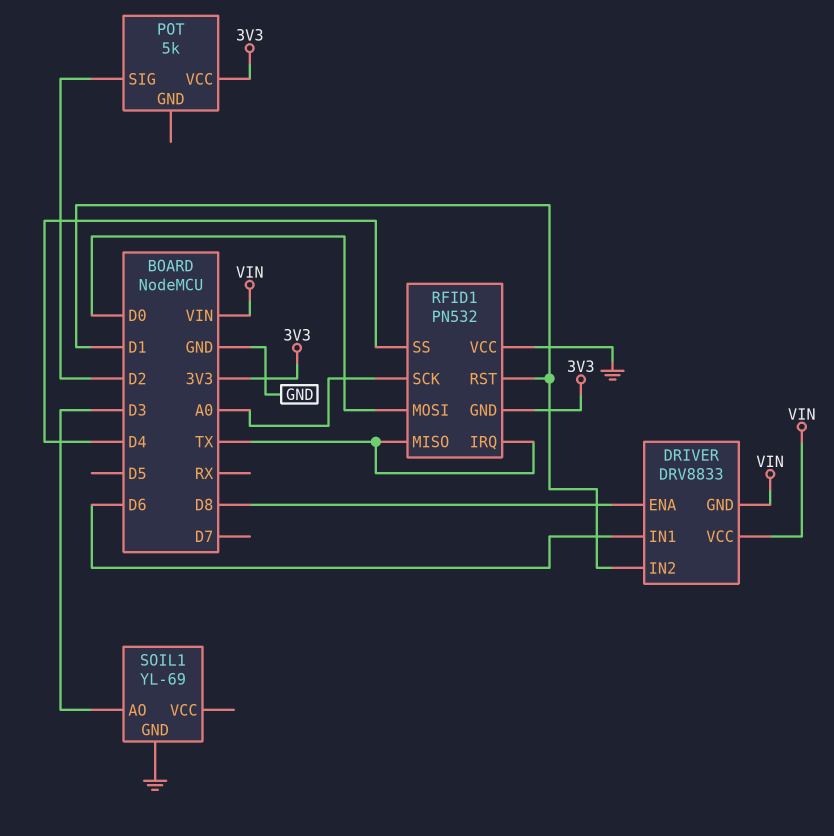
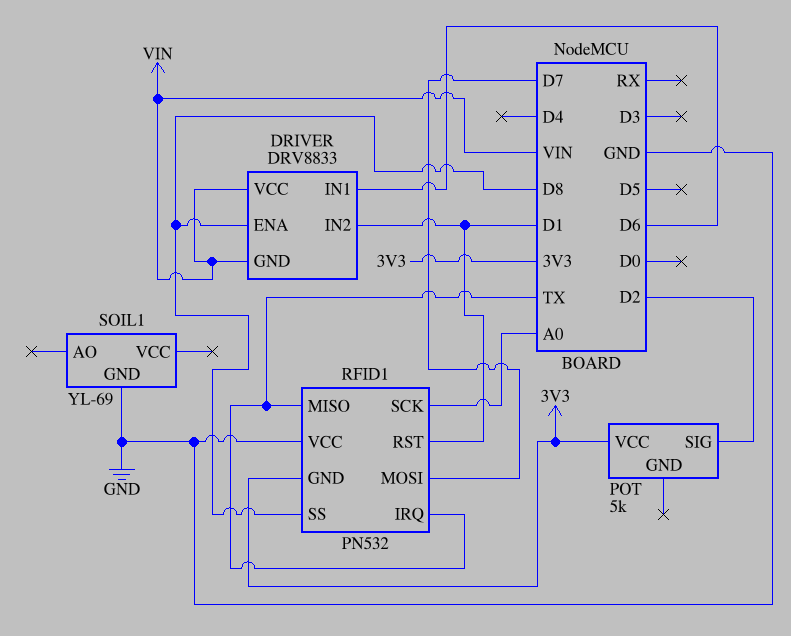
RFID1 pin MOSI: D0 -> D7
RFID1 pin SS: D4 -> D8
SOIL1 pin AO: D3 -> none

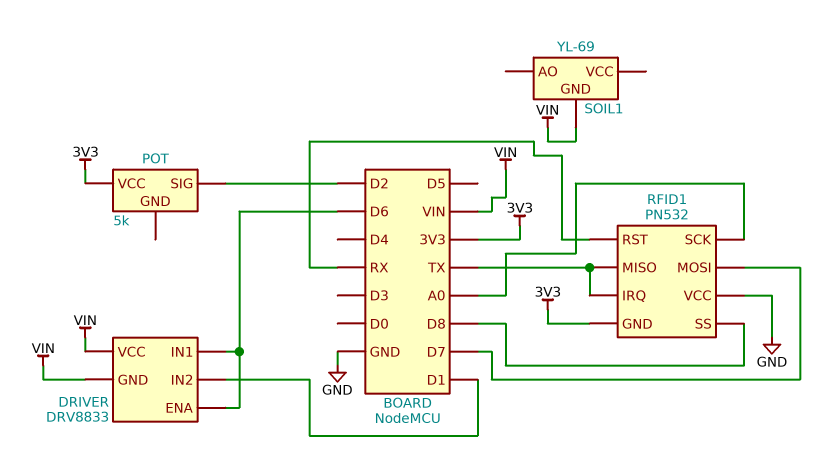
DRIVER pin ENA: D8 -> D6
RFID1 pin RST: D1 -> RX
SOIL1 pin GND: GND -> VIN

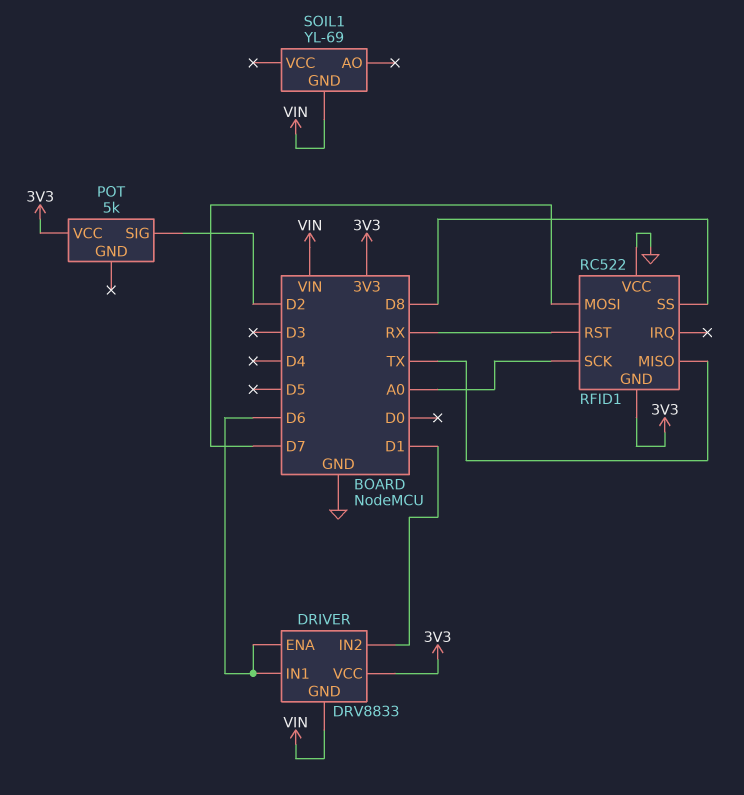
DRIVER pin VCC: VIN -> 3V3
RFID1: PN532 -> RC522
RFID1 pin IRQ: TX -> none

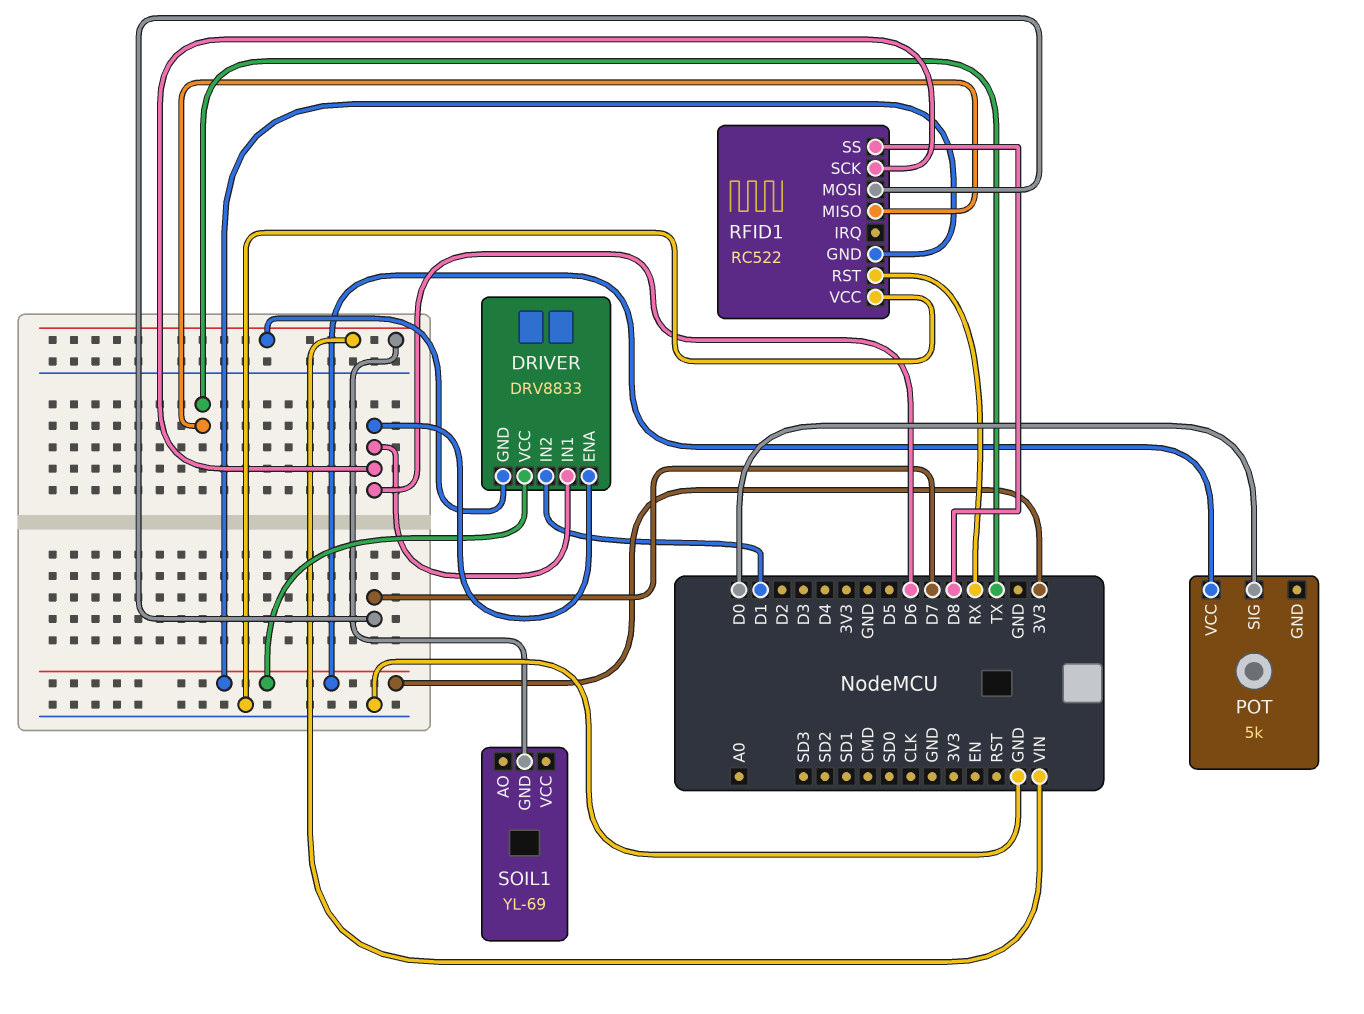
POT pin SIG: D2 -> D0
RFID1 pin SCK: A0 -> D6

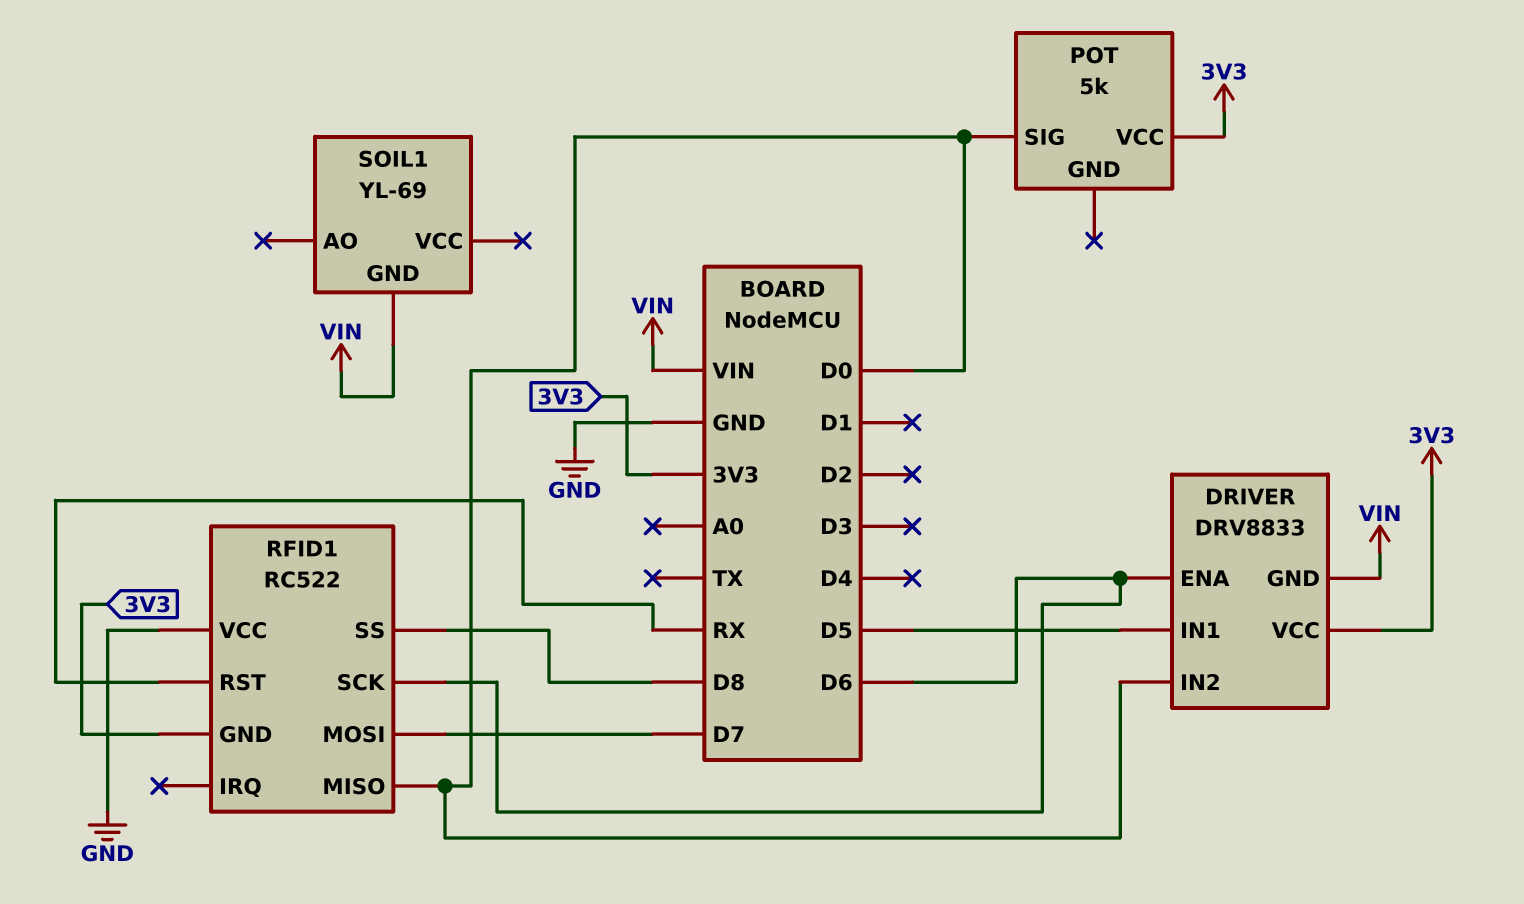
DRIVER pin IN1: D6 -> D5
DRIVER pin IN2: D1 -> D0
RFID1 pin MISO: TX -> D0

